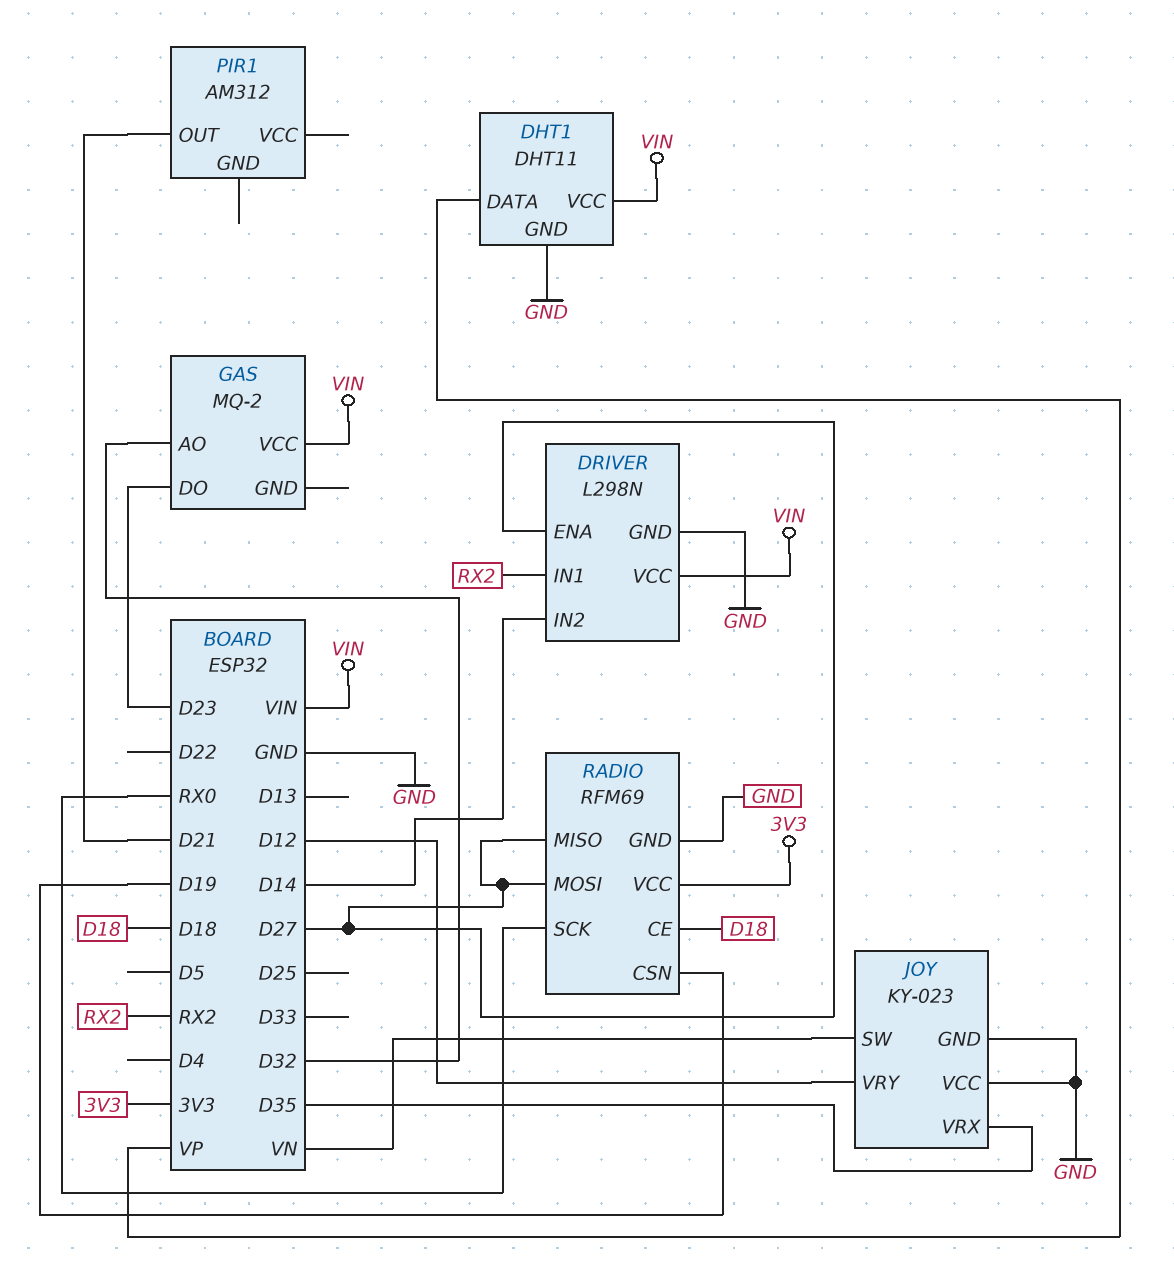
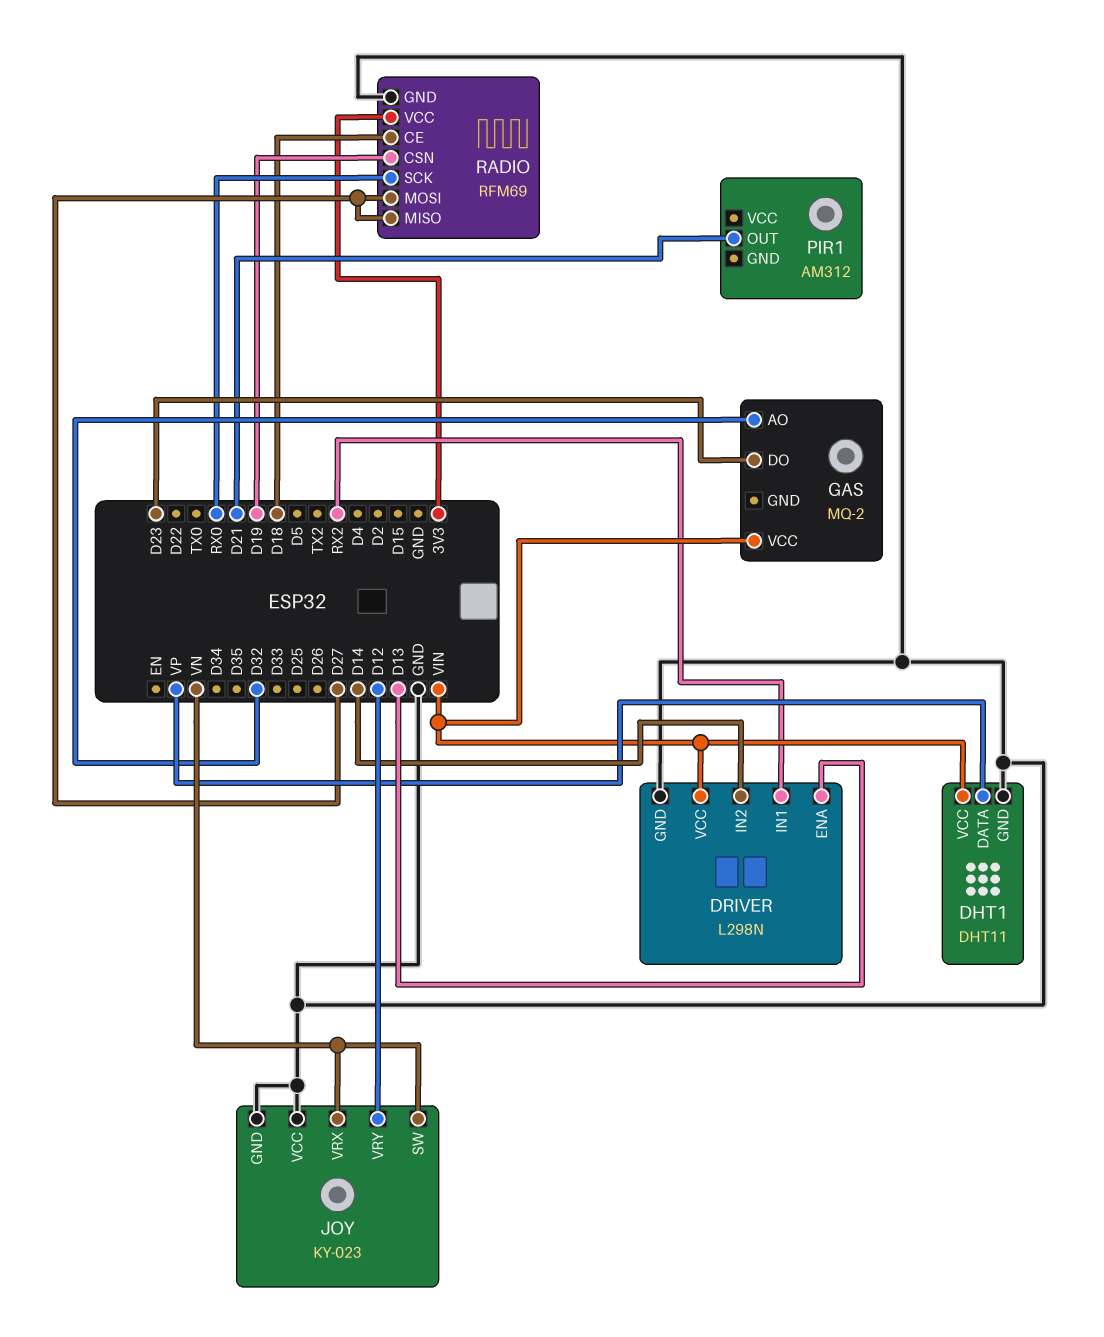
DRIVER pin ENA: D27 -> D13
JOY pin VRX: D35 -> VN

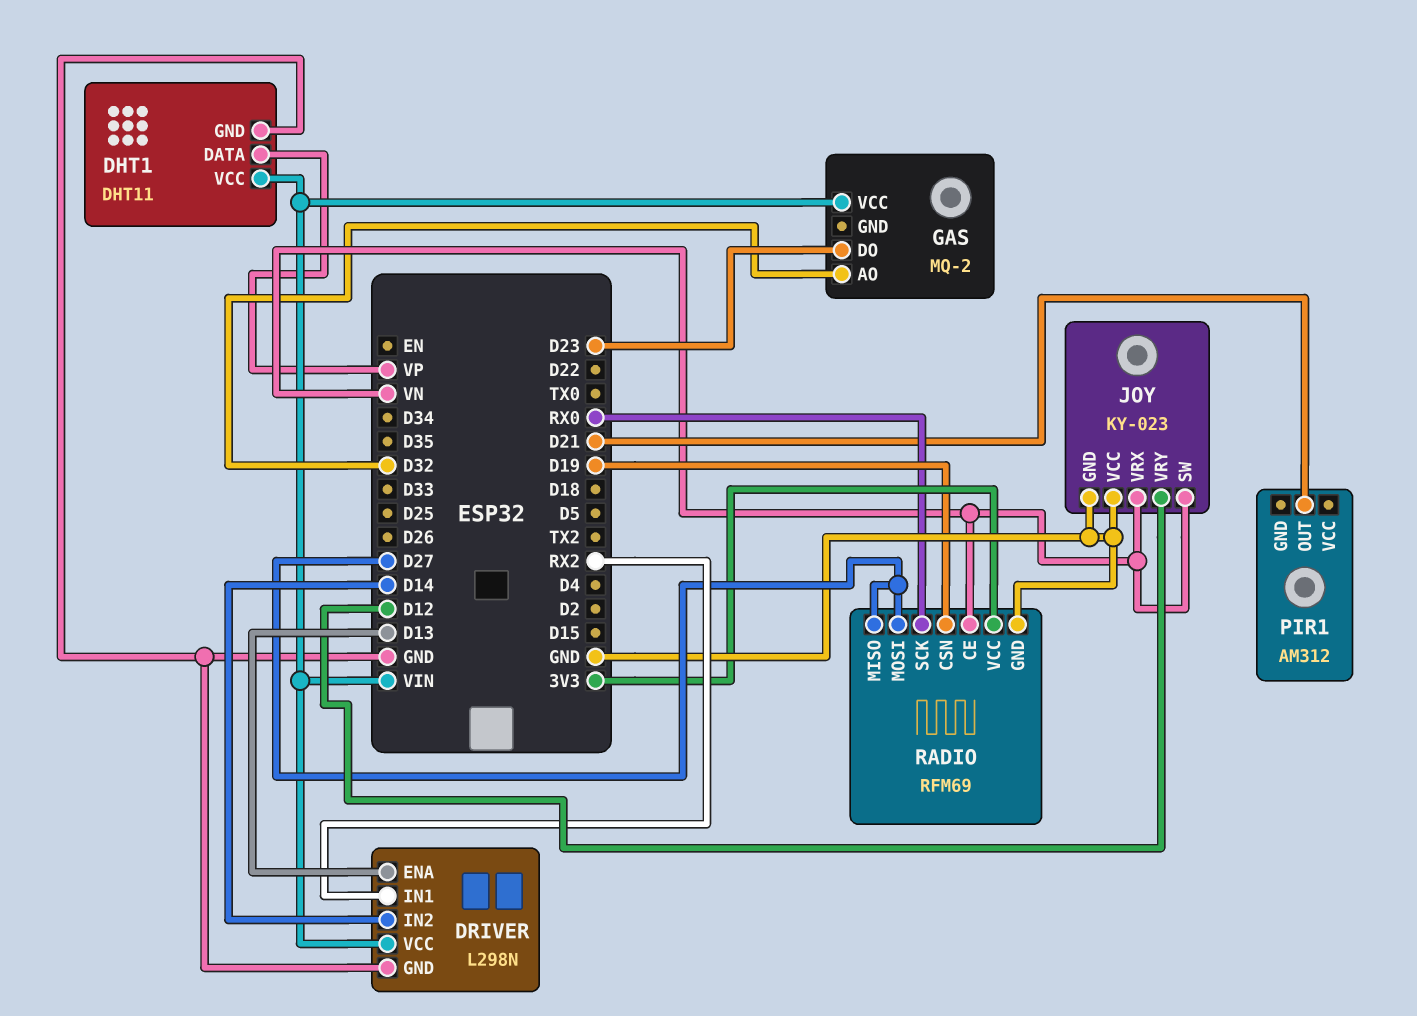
RADIO pin CE: D18 -> VN

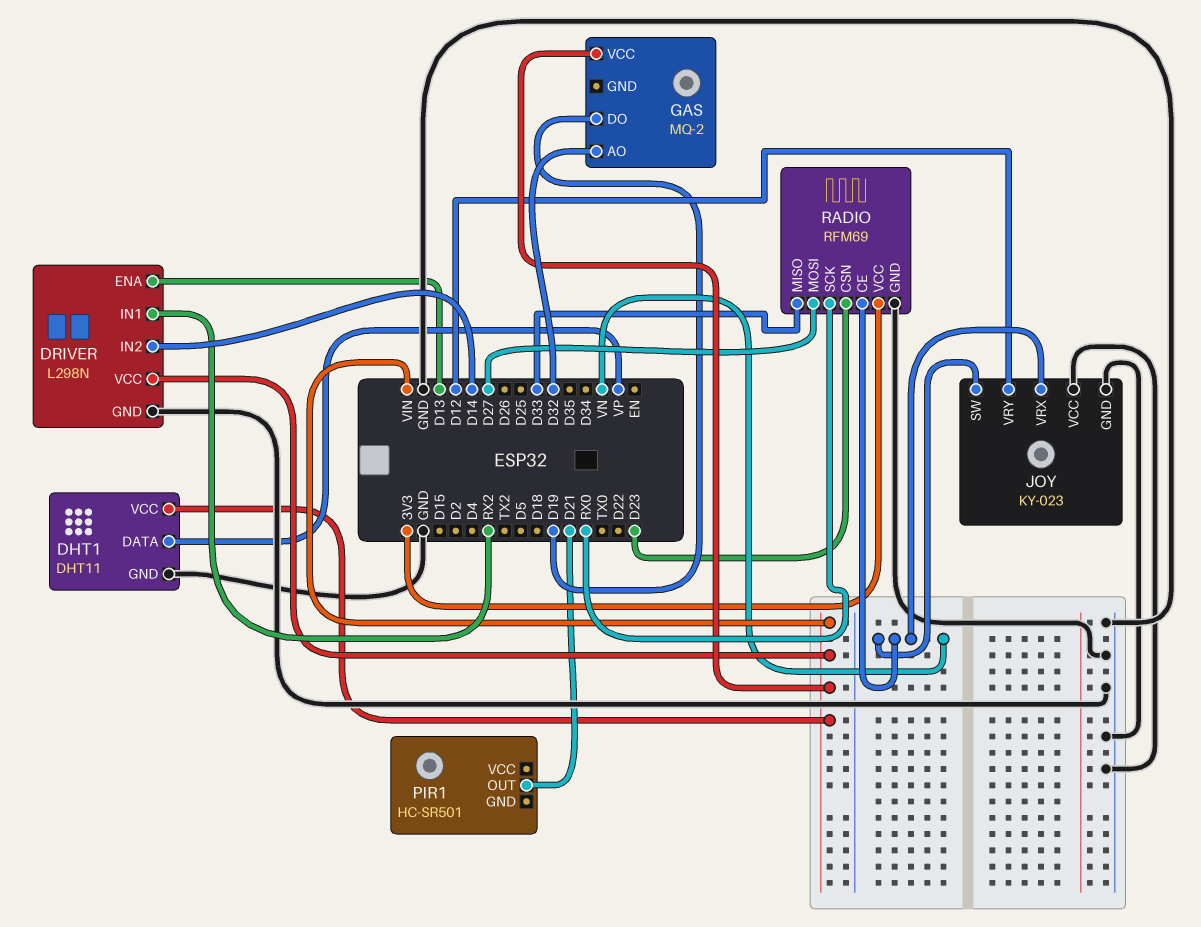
GAS pin DO: D23 -> D19
PIR1: AM312 -> HC-SR501
RADIO pin CSN: D19 -> D23
RADIO pin MISO: D27 -> D33

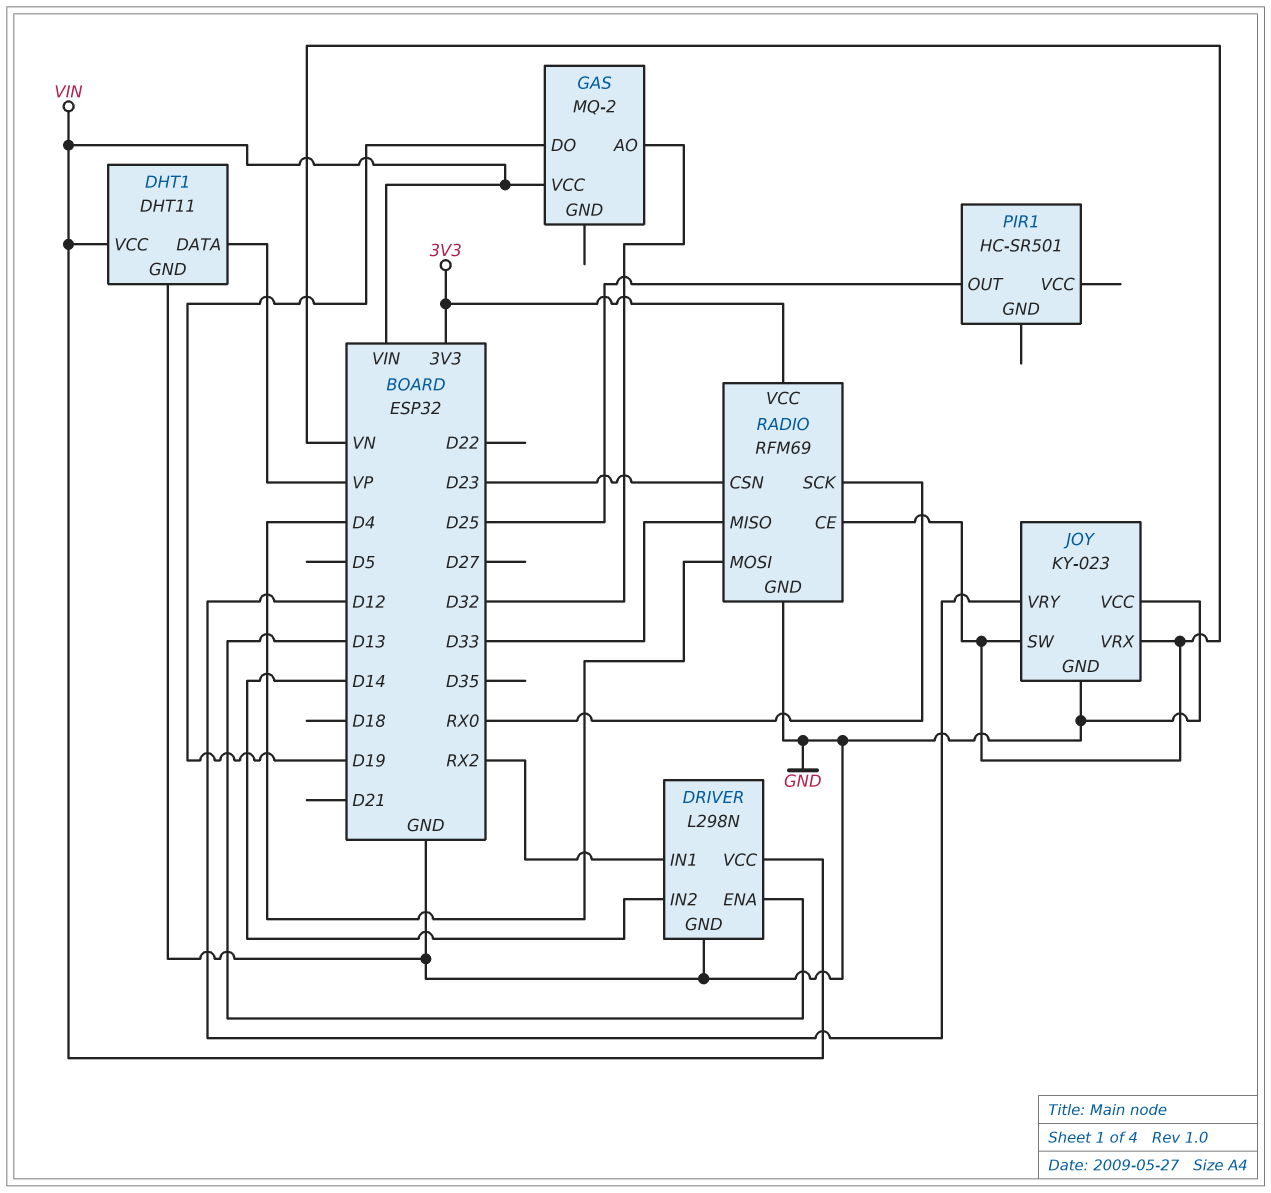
PIR1 pin OUT: D21 -> D25
RADIO pin MOSI: D27 -> D4

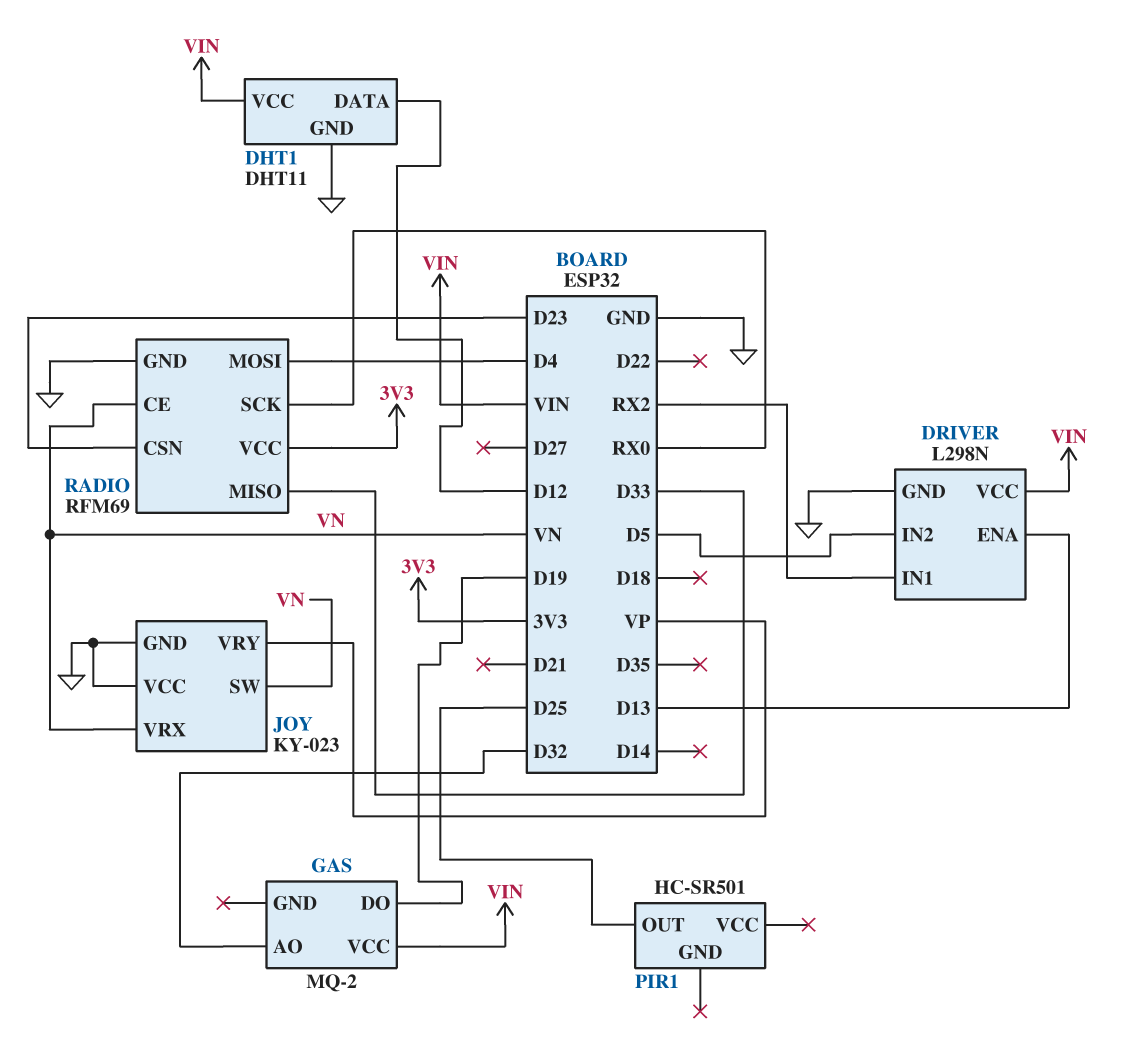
DHT1 pin DATA: VP -> D12
DRIVER pin IN2: D14 -> D5
JOY pin VRY: D12 -> VP

